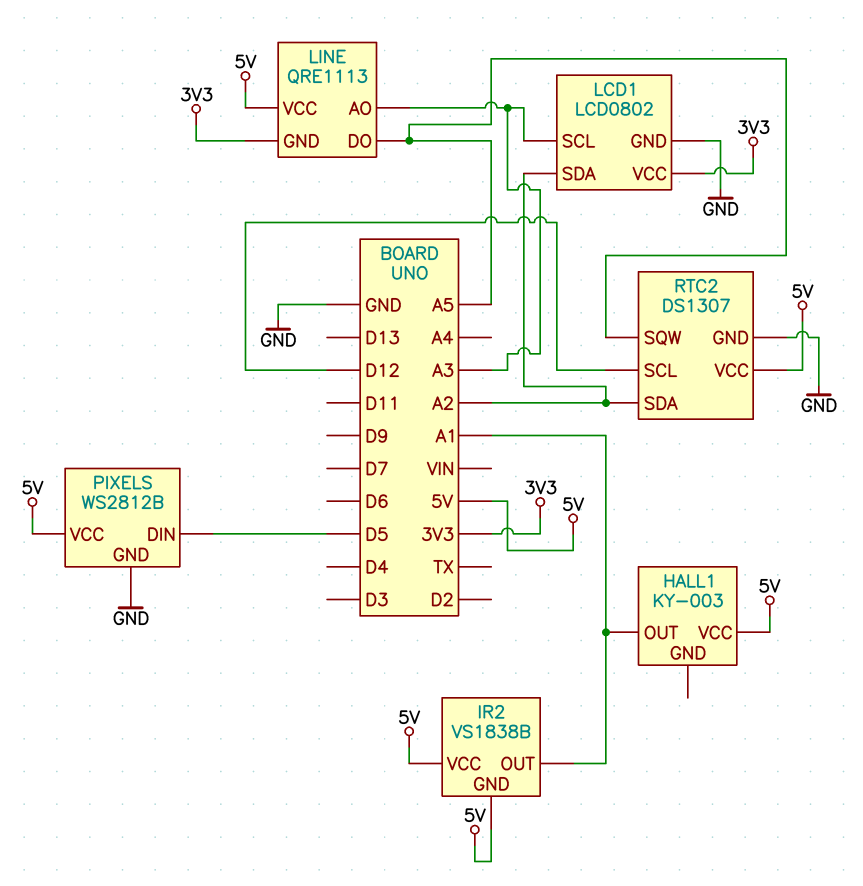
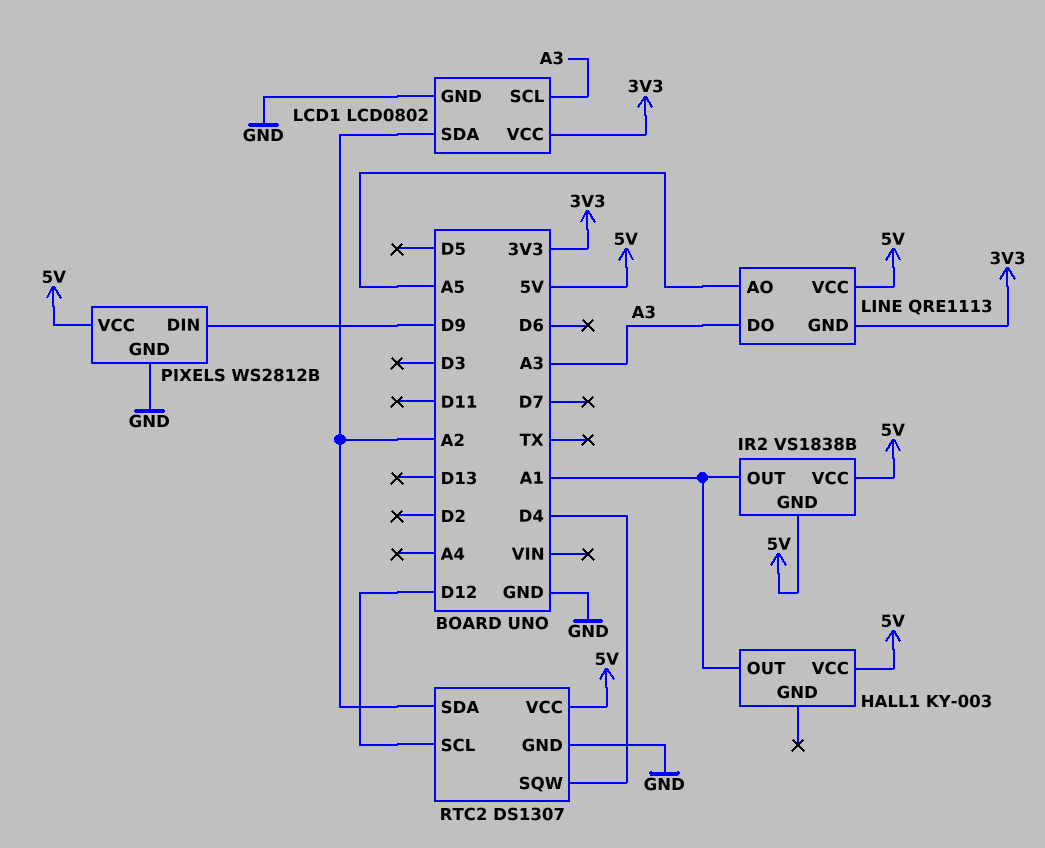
LINE pin AO: A3 -> A5
LINE pin DO: A5 -> A3
PIXELS pin DIN: D5 -> D9
RTC2 pin SQW: A5 -> D4

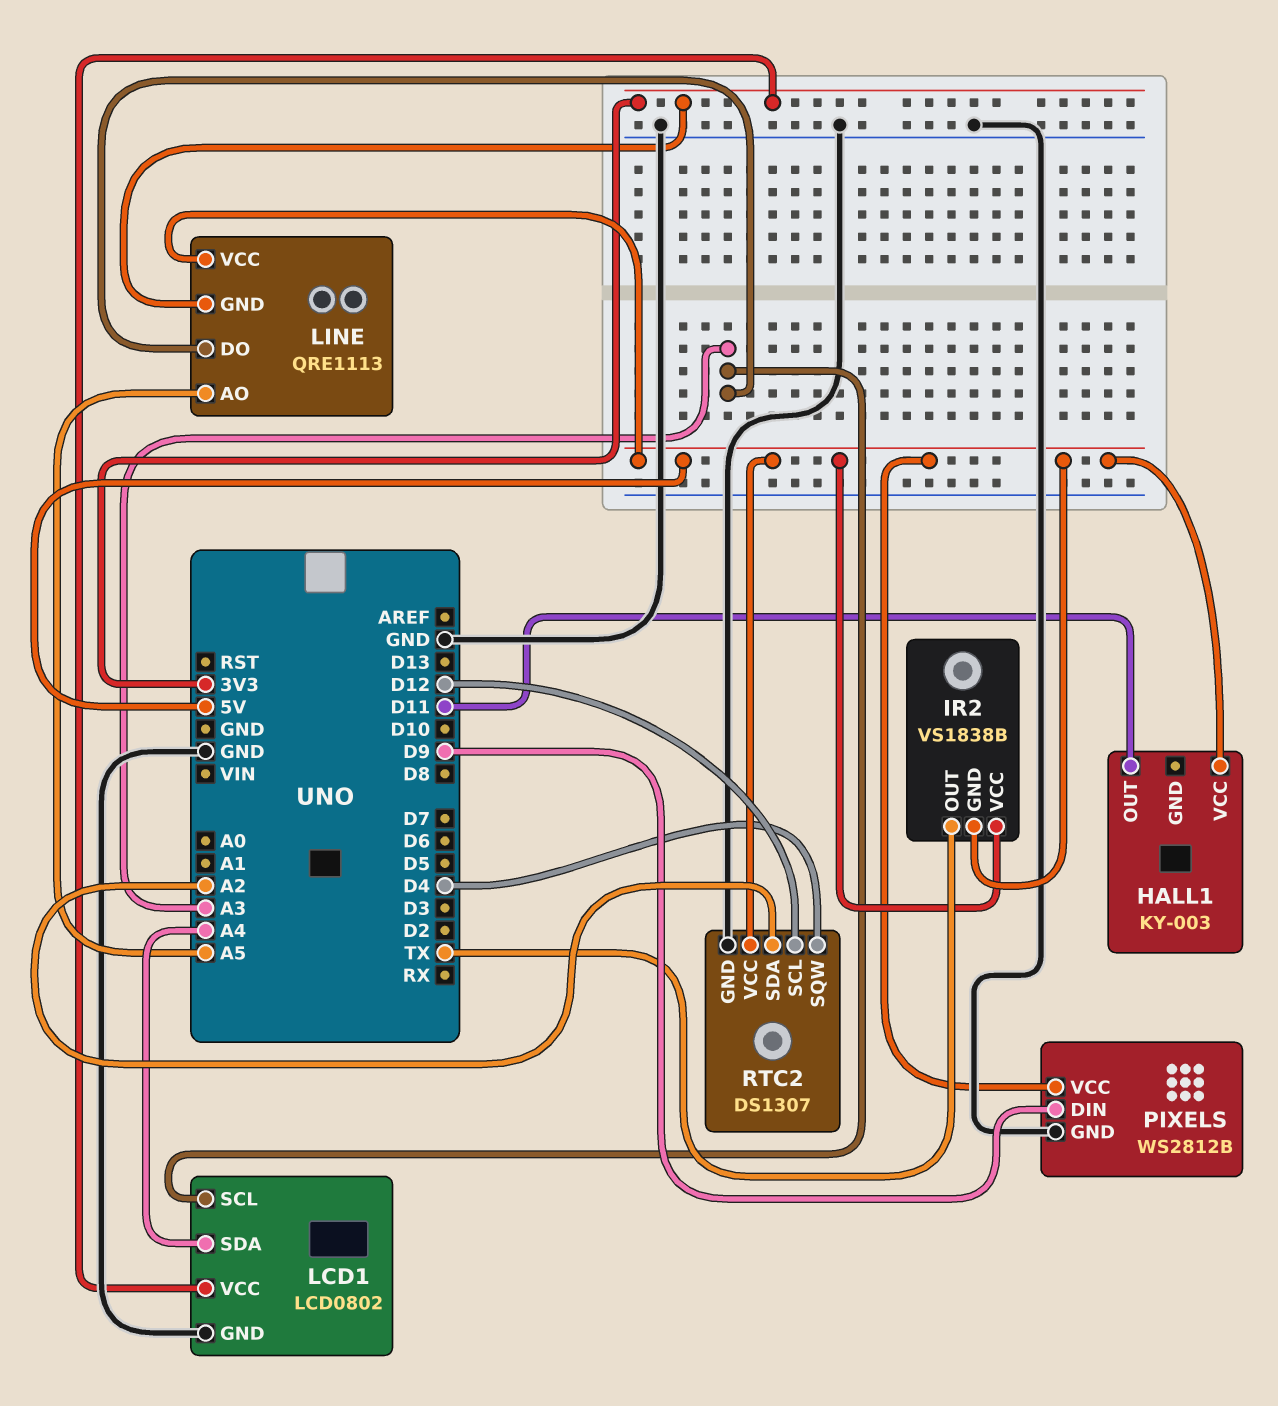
HALL1 pin OUT: A1 -> D11
IR2 pin OUT: A1 -> TX
LCD1 pin SDA: A2 -> A4

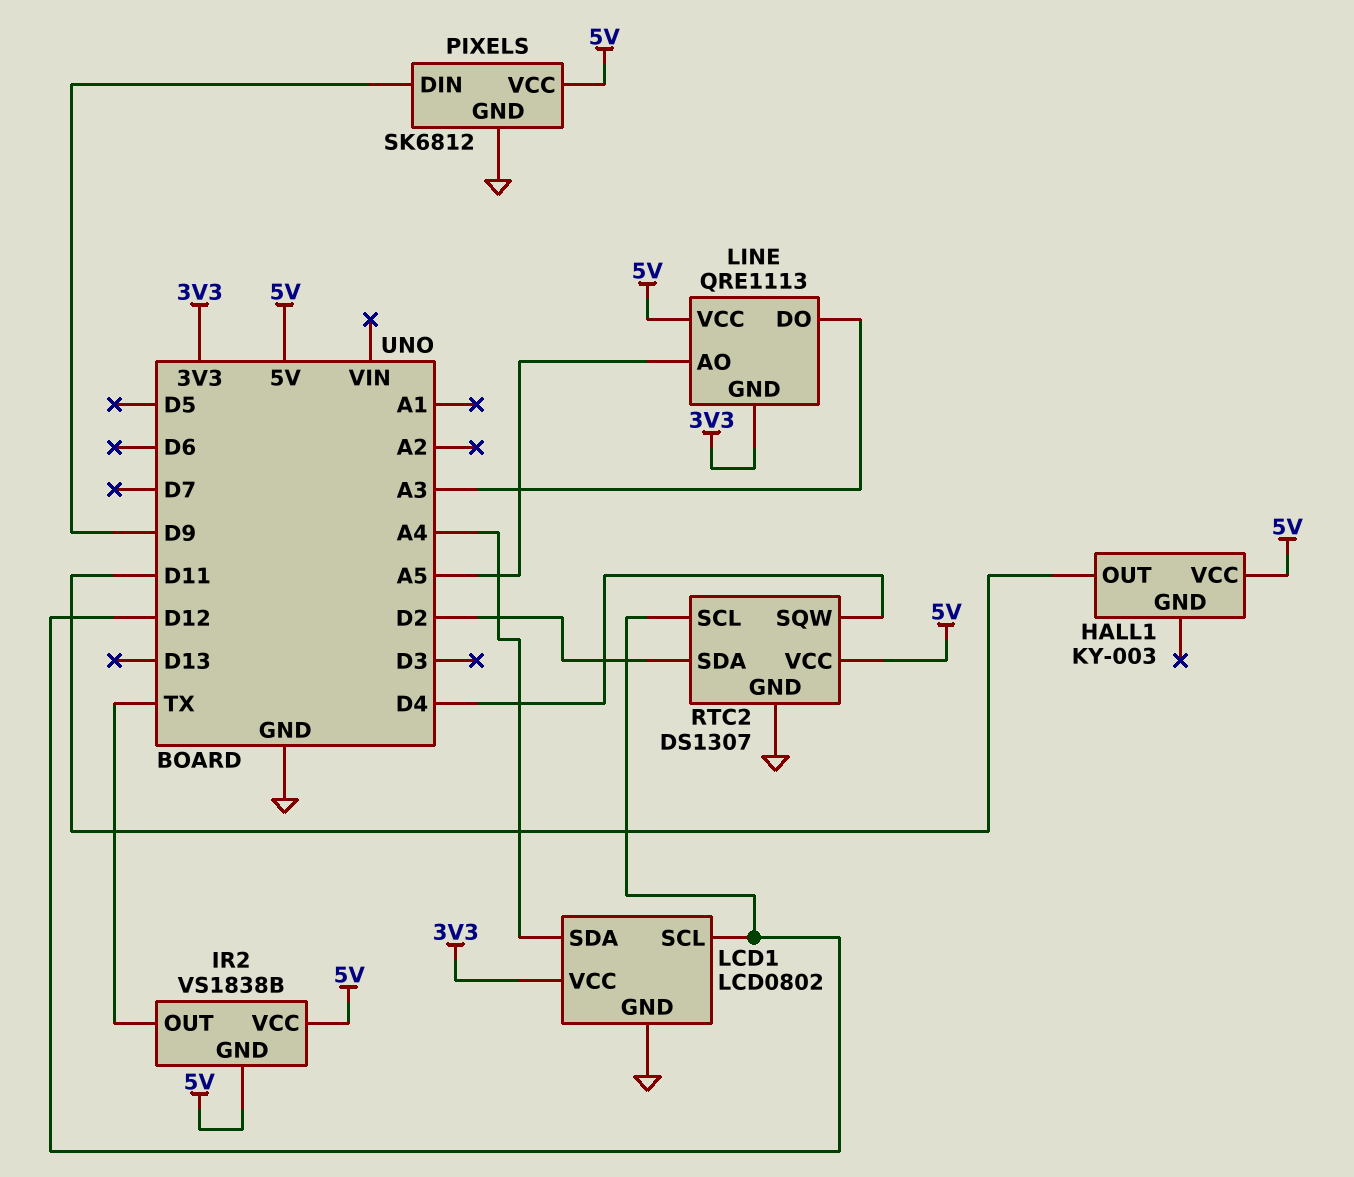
LCD1 pin SCL: A3 -> D12
PIXELS: WS2812B -> SK6812
RTC2 pin SDA: A2 -> D2

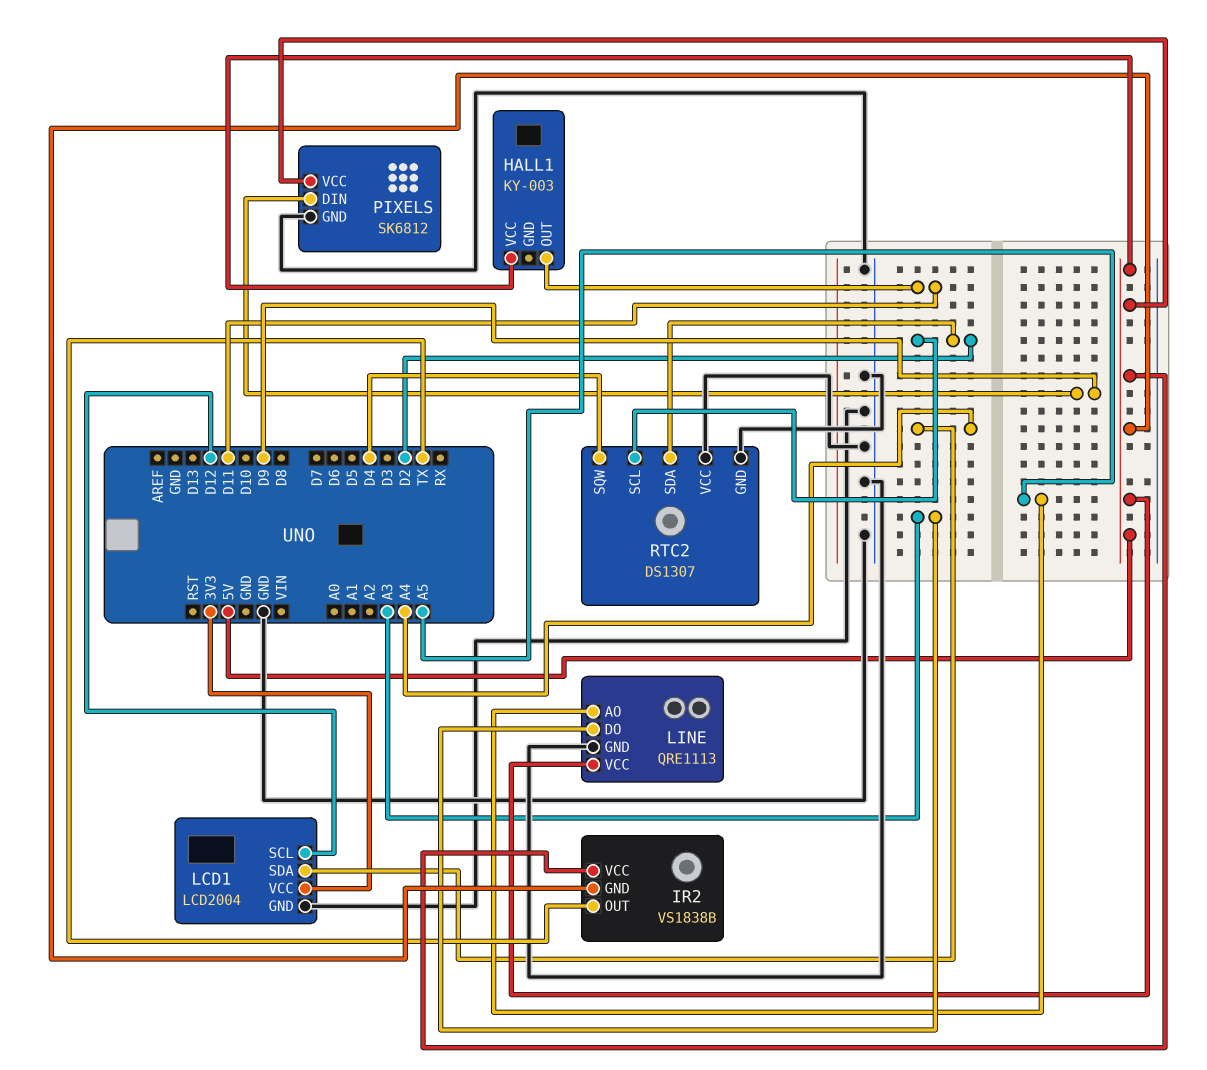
LCD1: LCD0802 -> LCD2004
LINE pin GND: 3V3 -> GND
RTC2 pin SCL: D12 -> D2
RTC2 pin VCC: 5V -> GND

